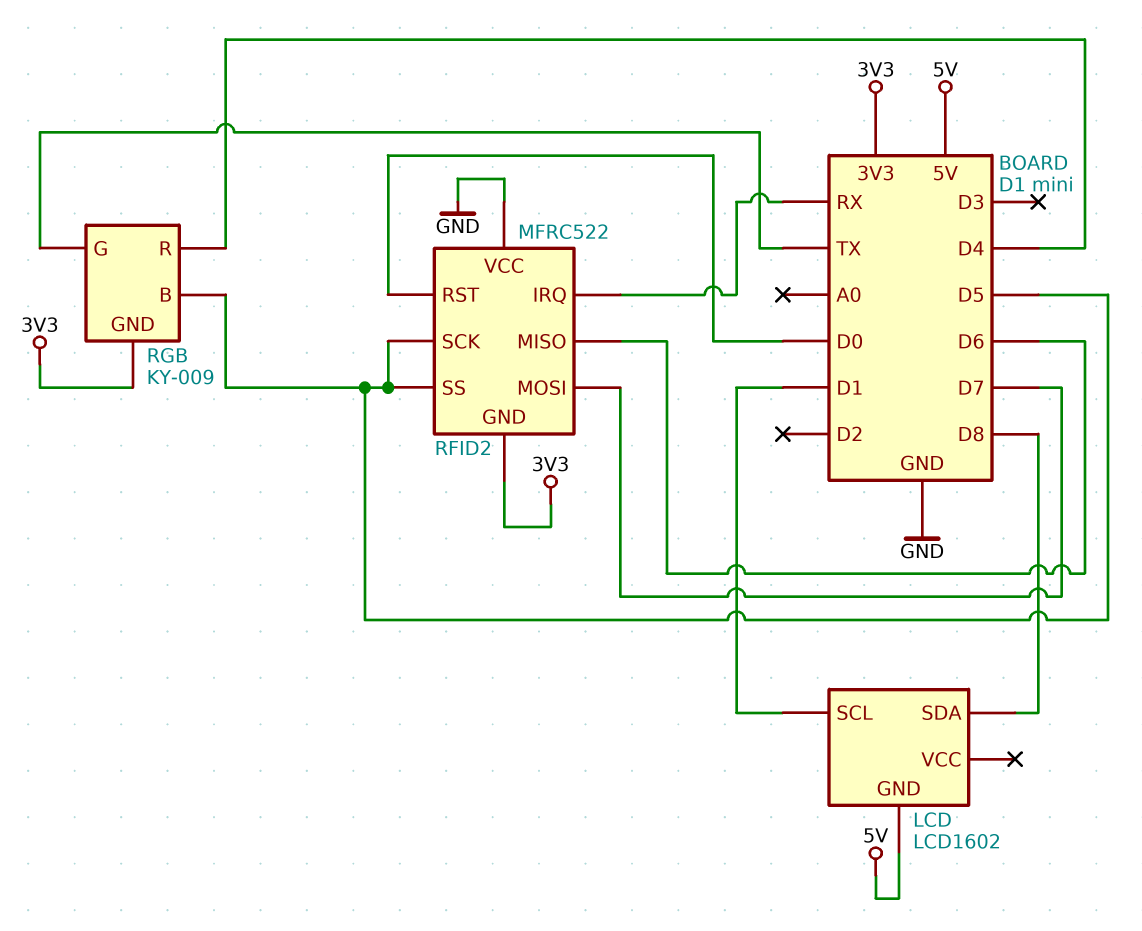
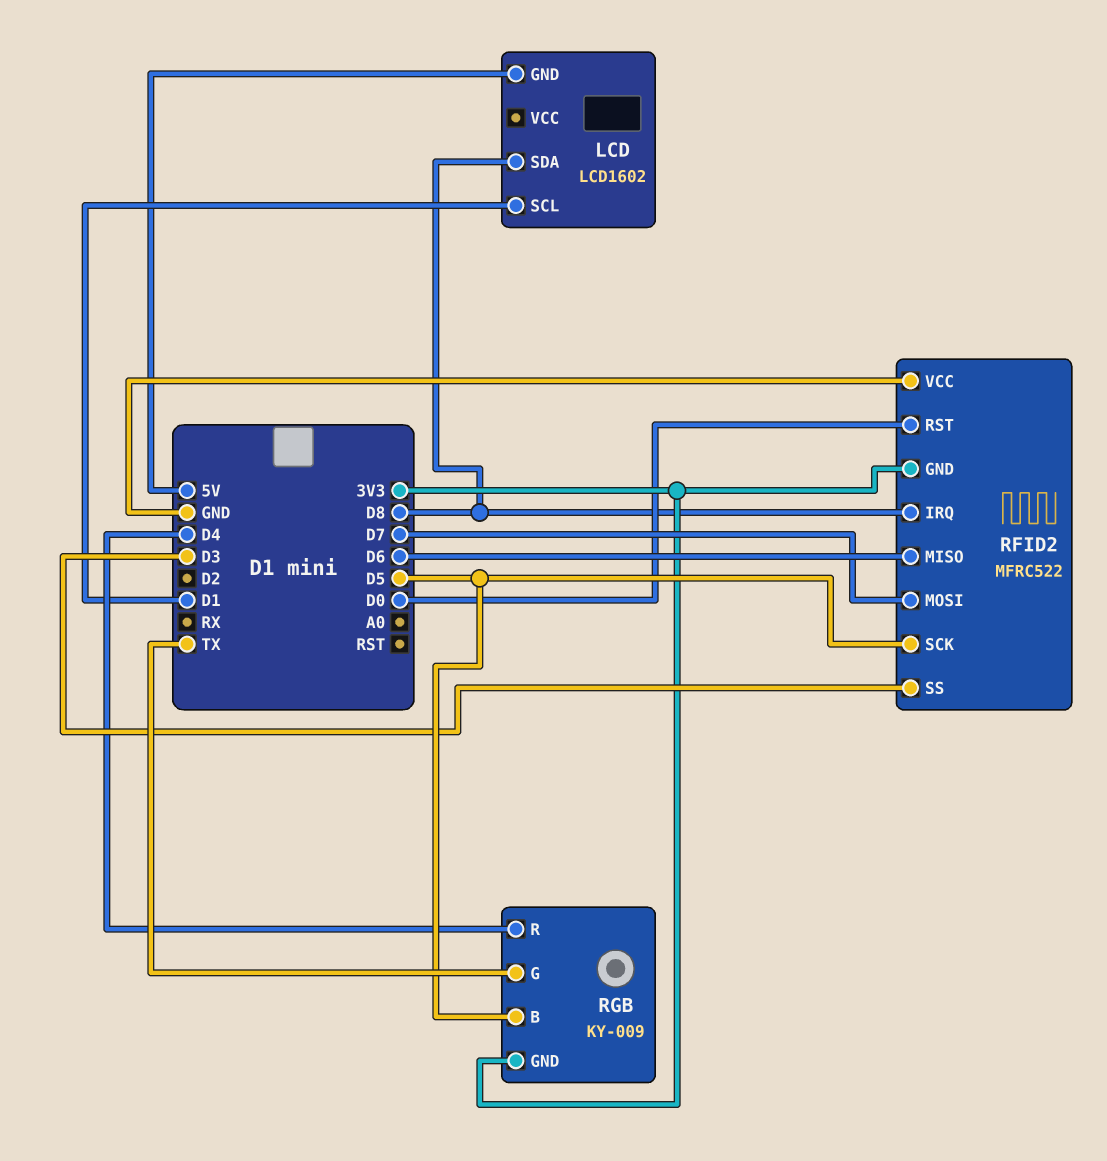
RFID2 pin IRQ: RX -> D8
RFID2 pin SS: D5 -> D3

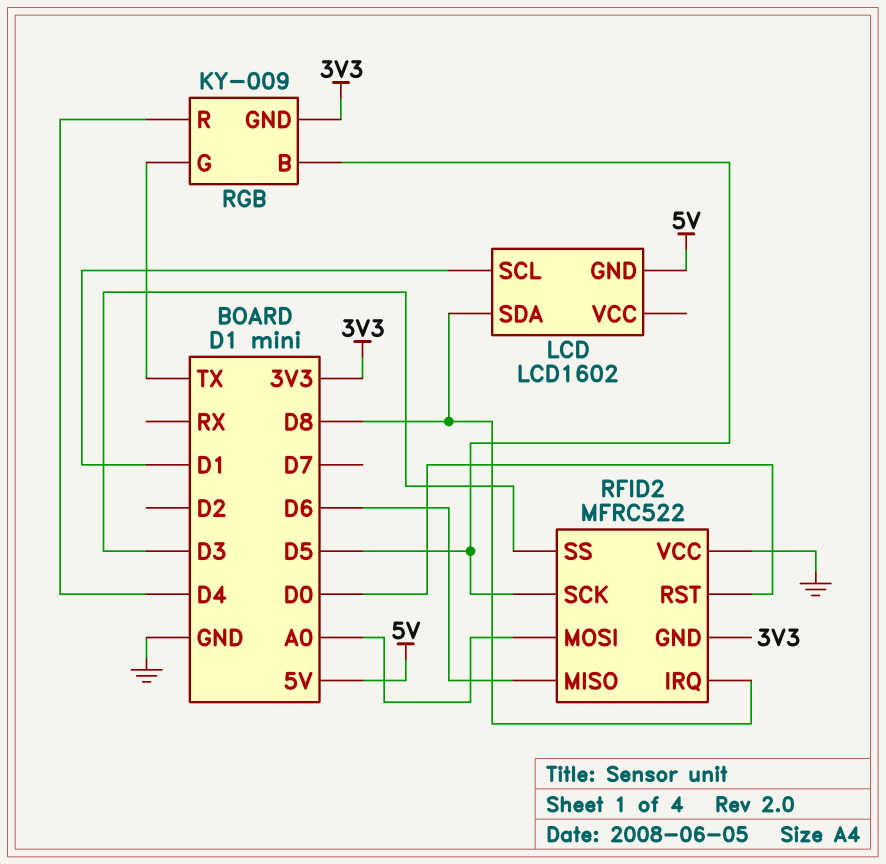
RFID2 pin MOSI: D7 -> A0

